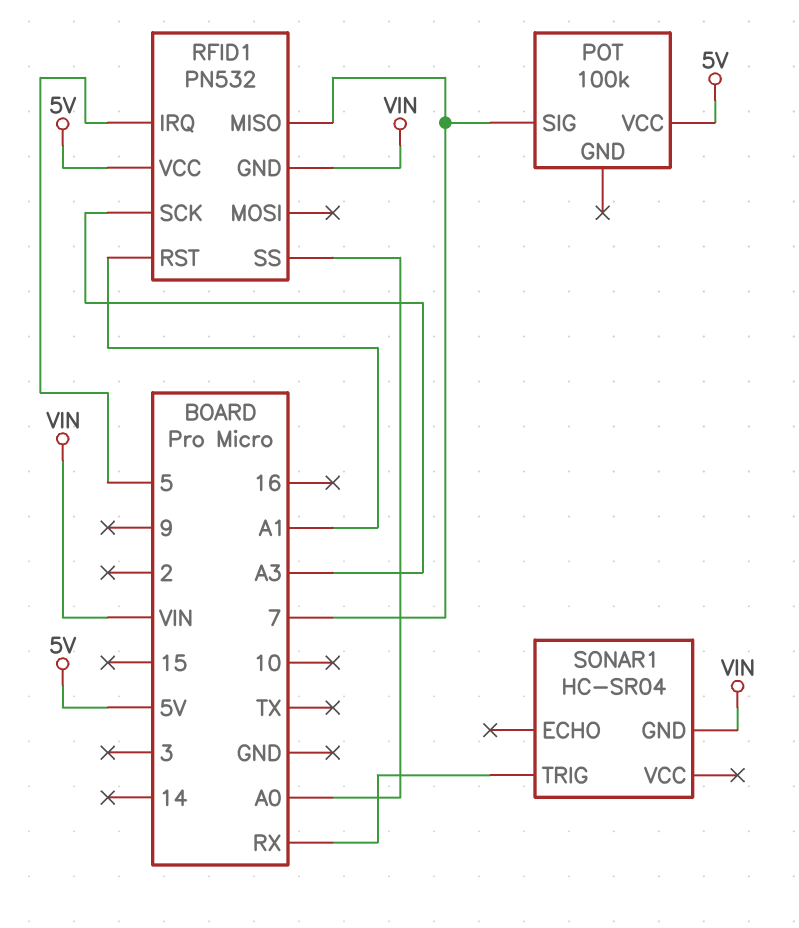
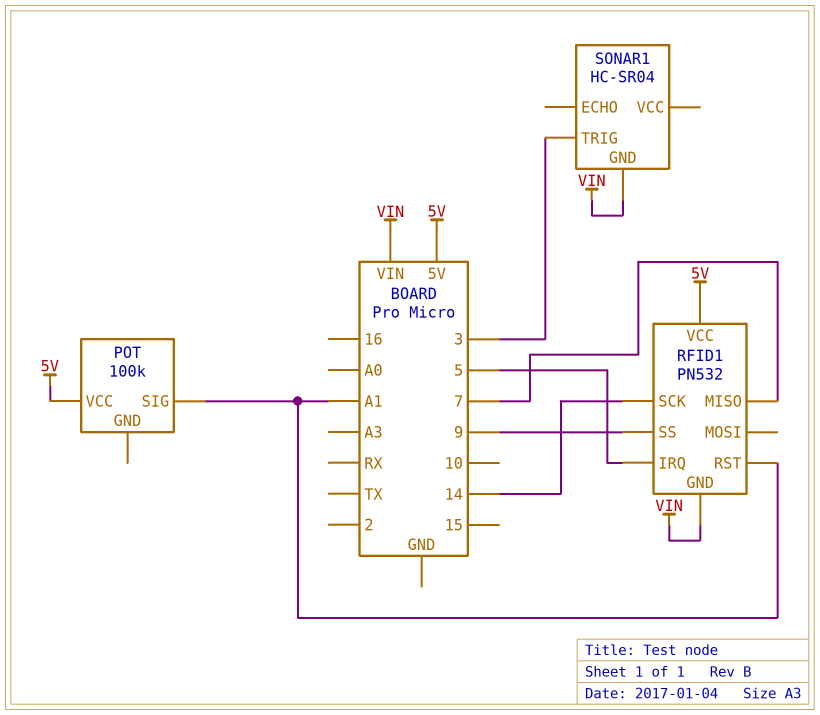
POT pin SIG: 7 -> A1
RFID1 pin SCK: A3 -> 14
RFID1 pin SS: A0 -> 9
SONAR1 pin TRIG: RX -> 3

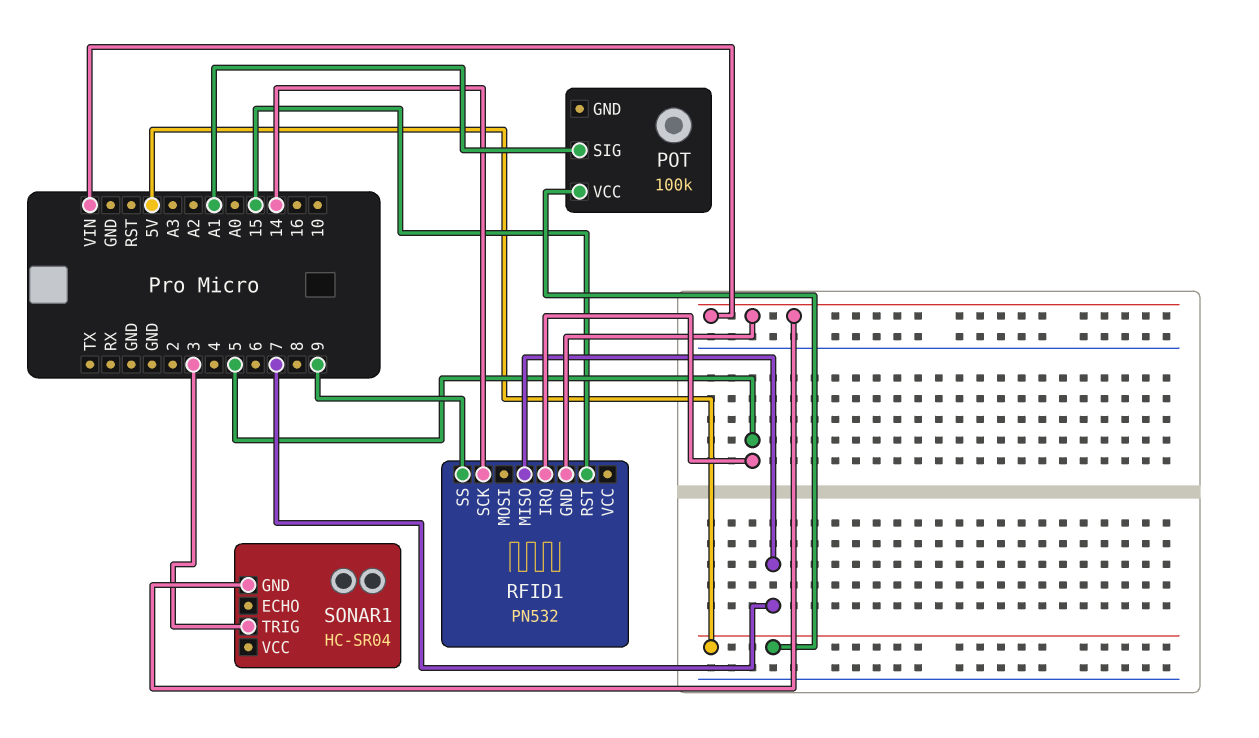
RFID1 pin RST: A1 -> 15
RFID1 pin VCC: 5V -> none

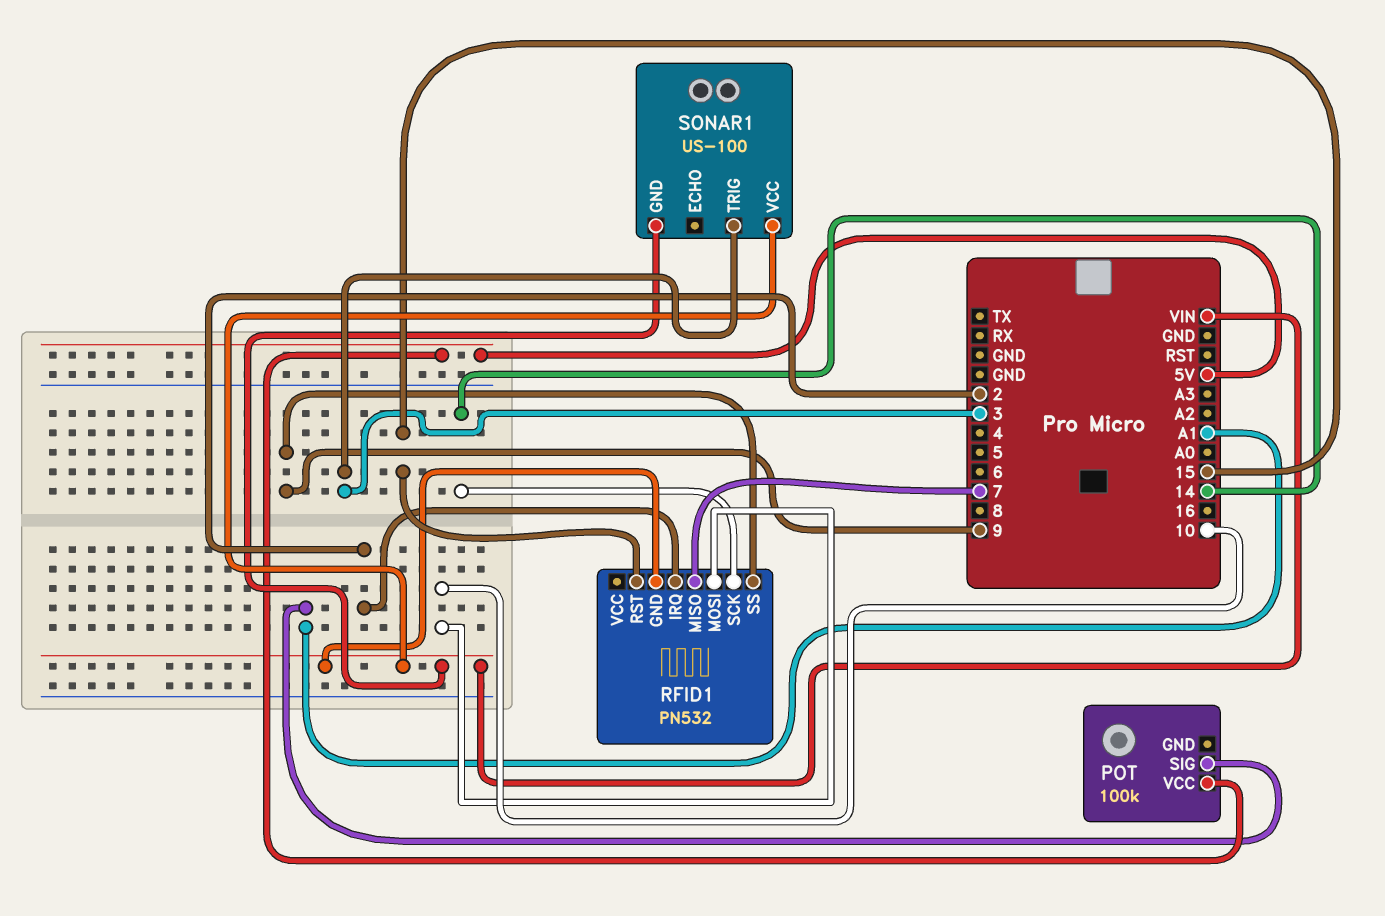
RFID1 pin IRQ: 5 -> 2
RFID1 pin MOSI: none -> 10
SONAR1: HC-SR04 -> US-100
SONAR1 pin VCC: none -> VIN

